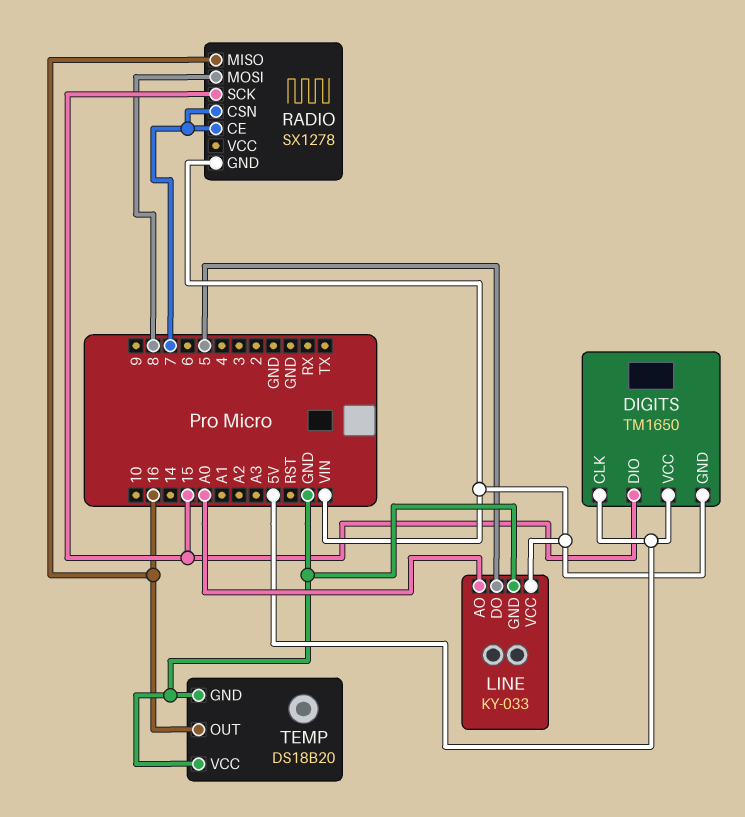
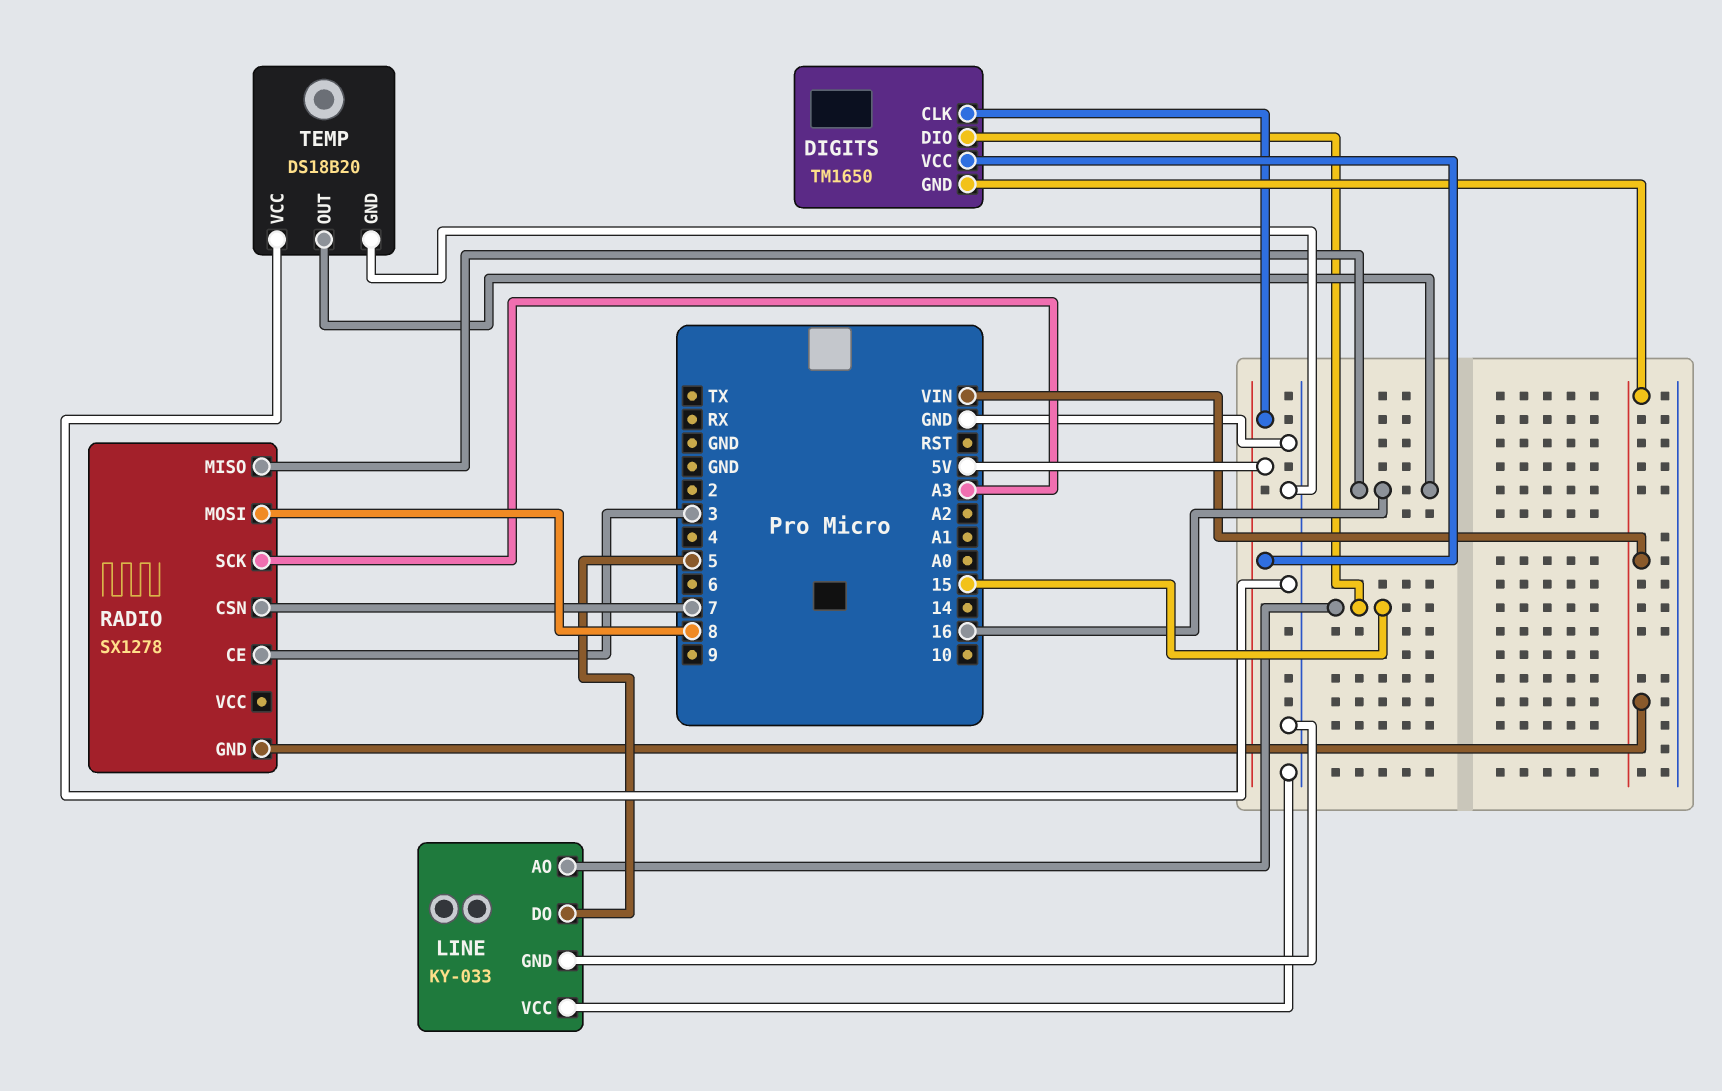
LINE pin AO: A0 -> 15
LINE pin VCC: VIN -> GND
RADIO pin CE: 7 -> 3
RADIO pin SCK: 15 -> A3

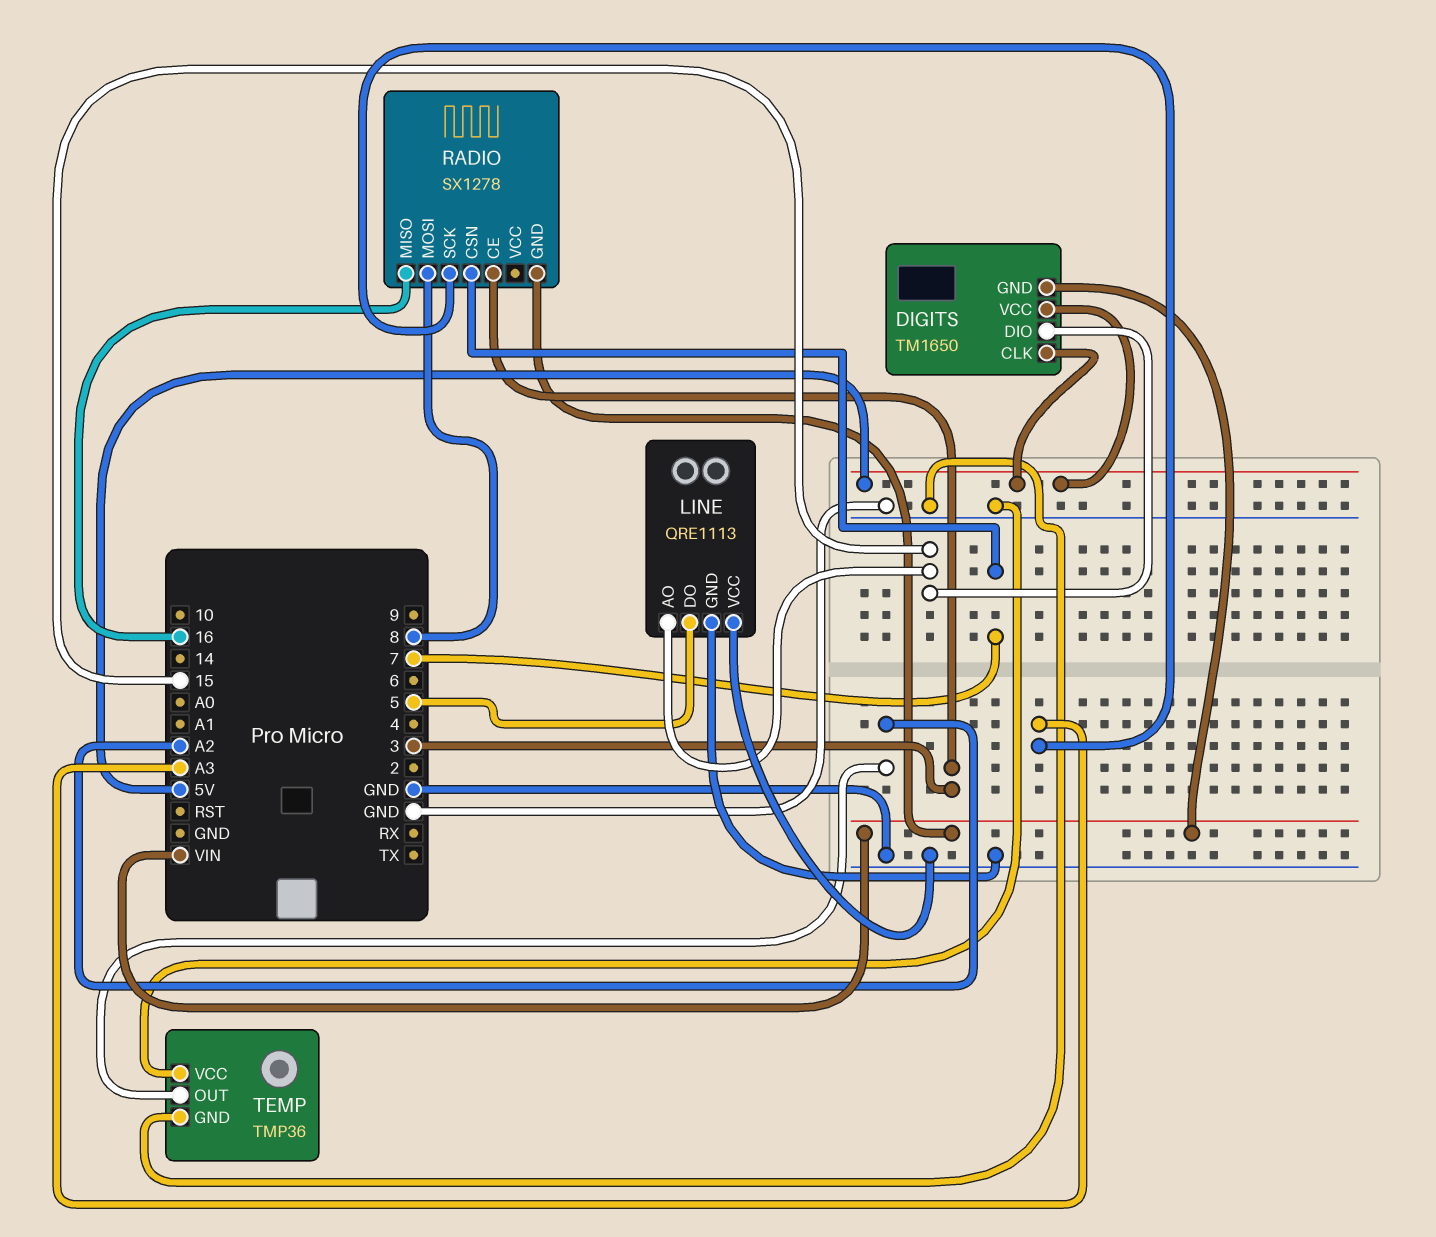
LINE: KY-033 -> QRE1113
TEMP: DS18B20 -> TMP36
TEMP pin OUT: 16 -> A2

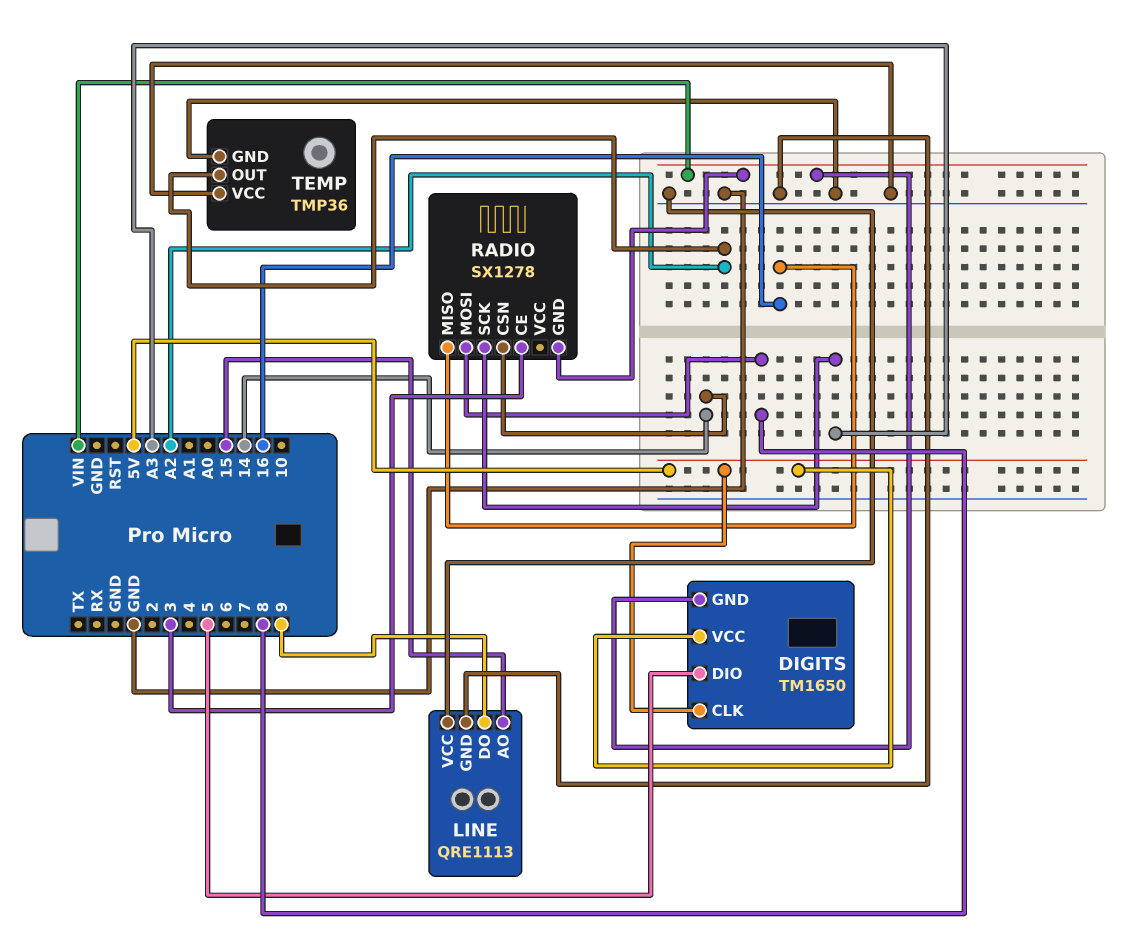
DIGITS pin DIO: 15 -> 5
LINE pin DO: 5 -> 9
RADIO pin CSN: 7 -> 14

